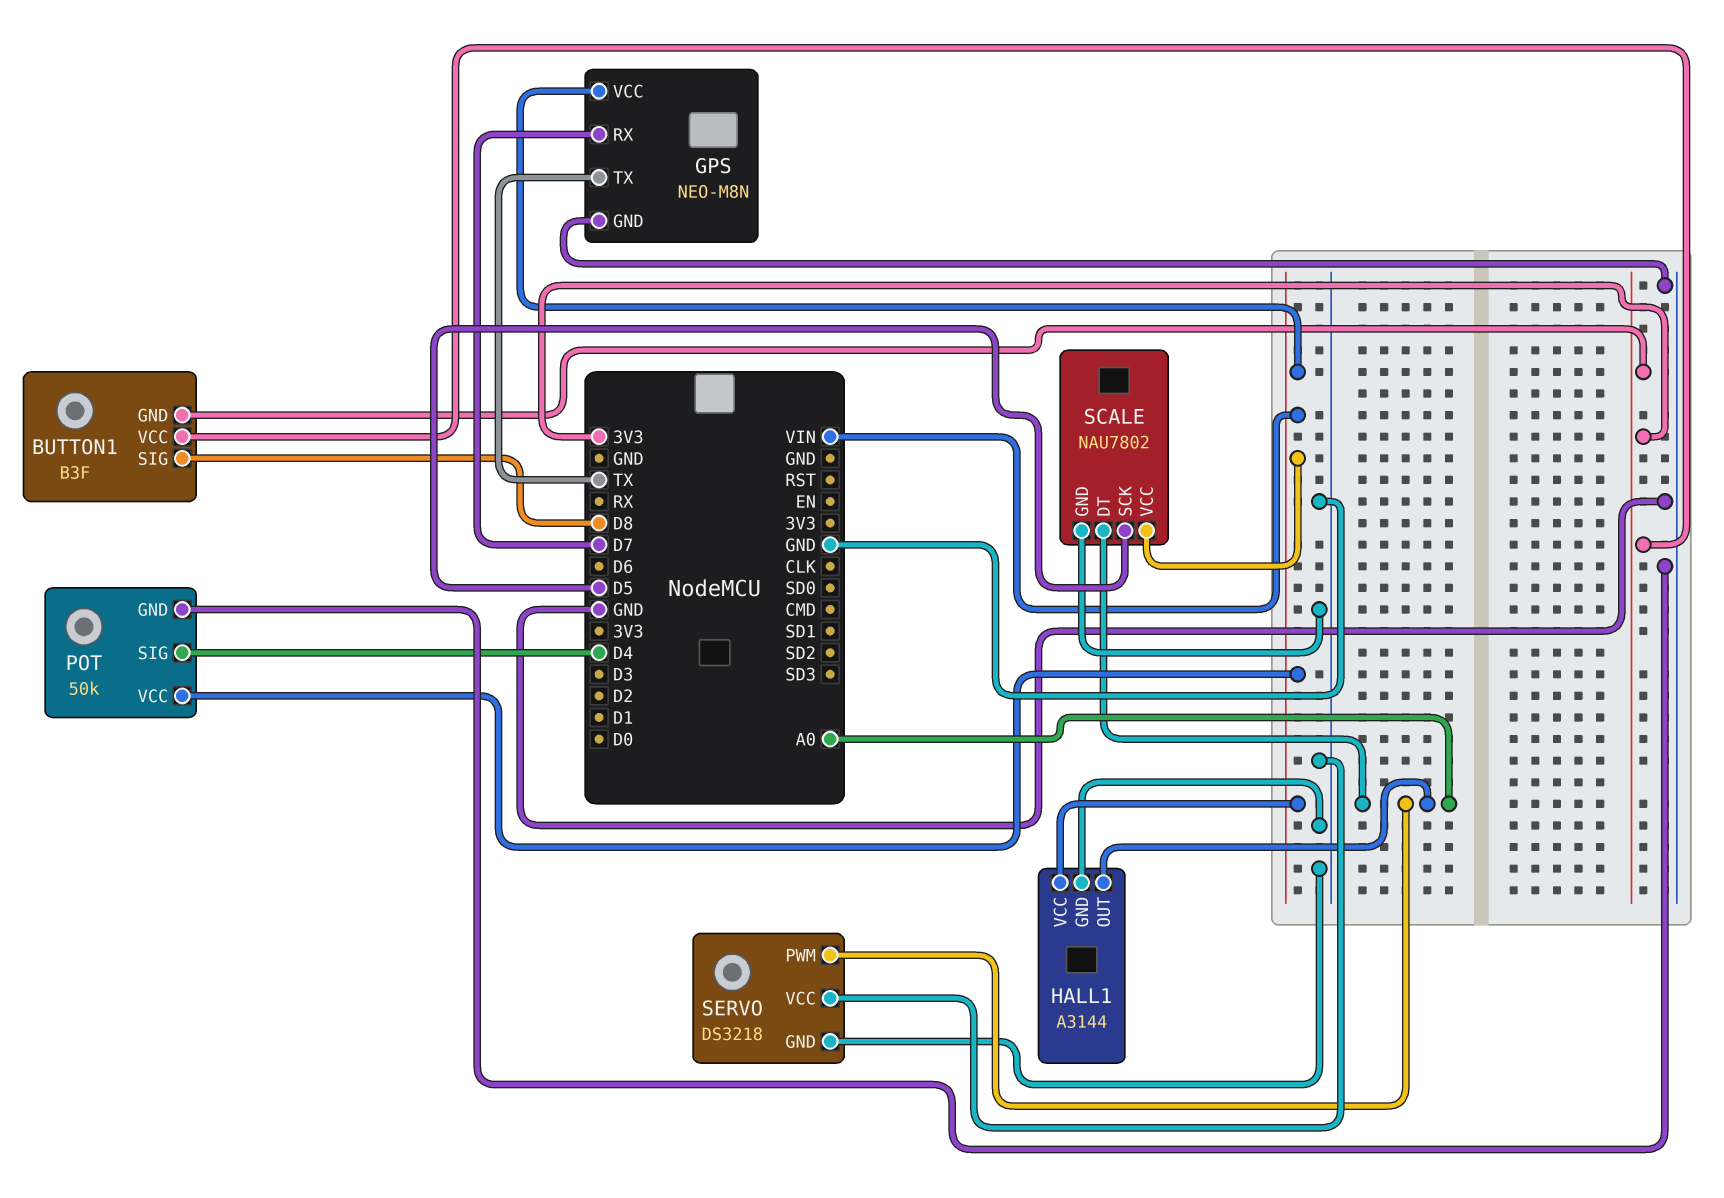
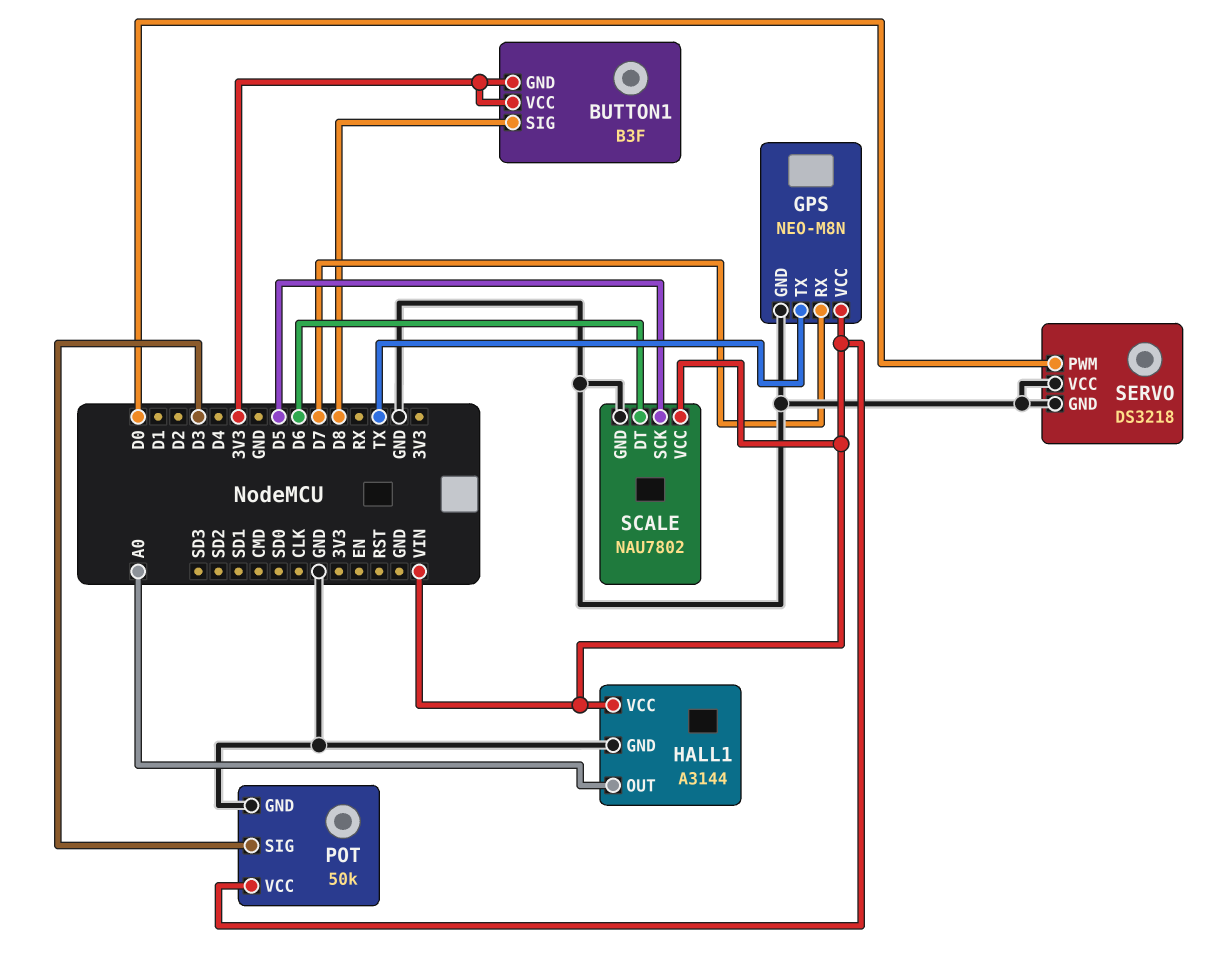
POT pin SIG: D4 -> D3
SCALE pin DT: A0 -> D6
SERVO pin PWM: A0 -> D0

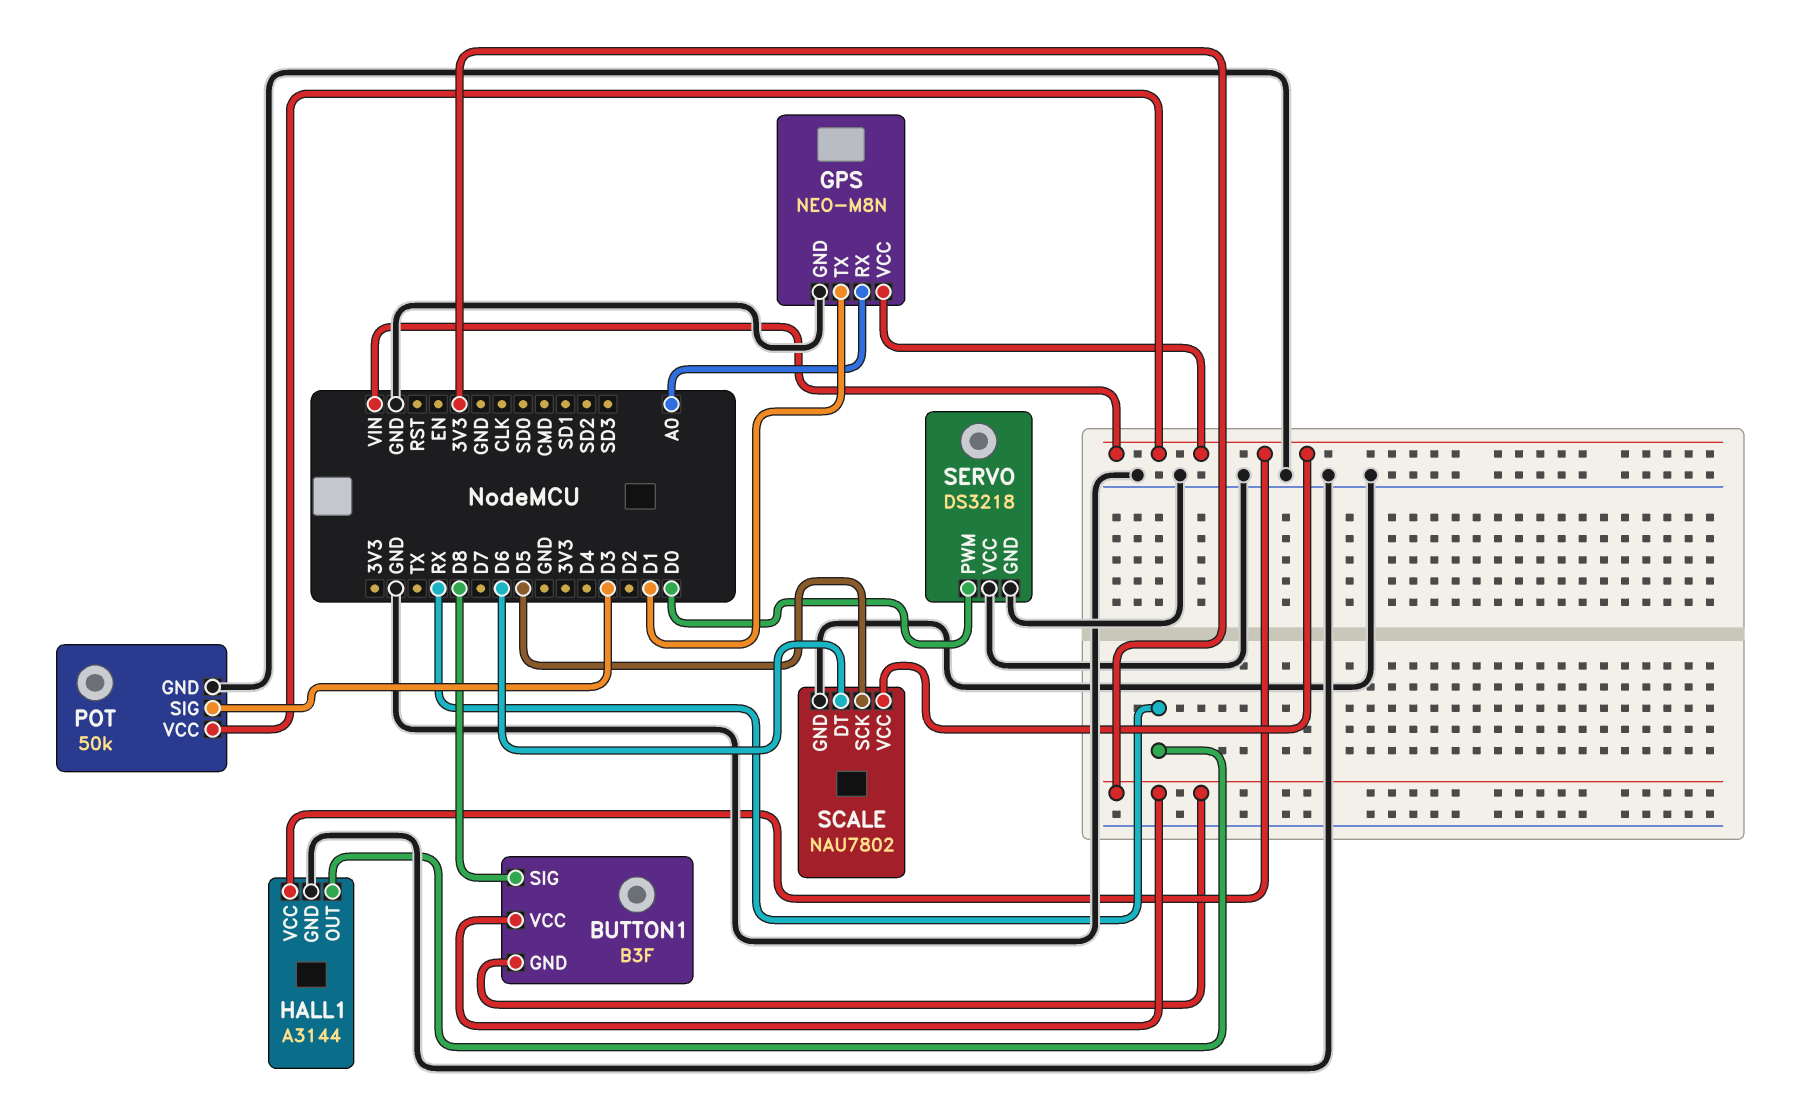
GPS pin RX: D7 -> A0
GPS pin TX: TX -> D1
HALL1 pin OUT: A0 -> RX

